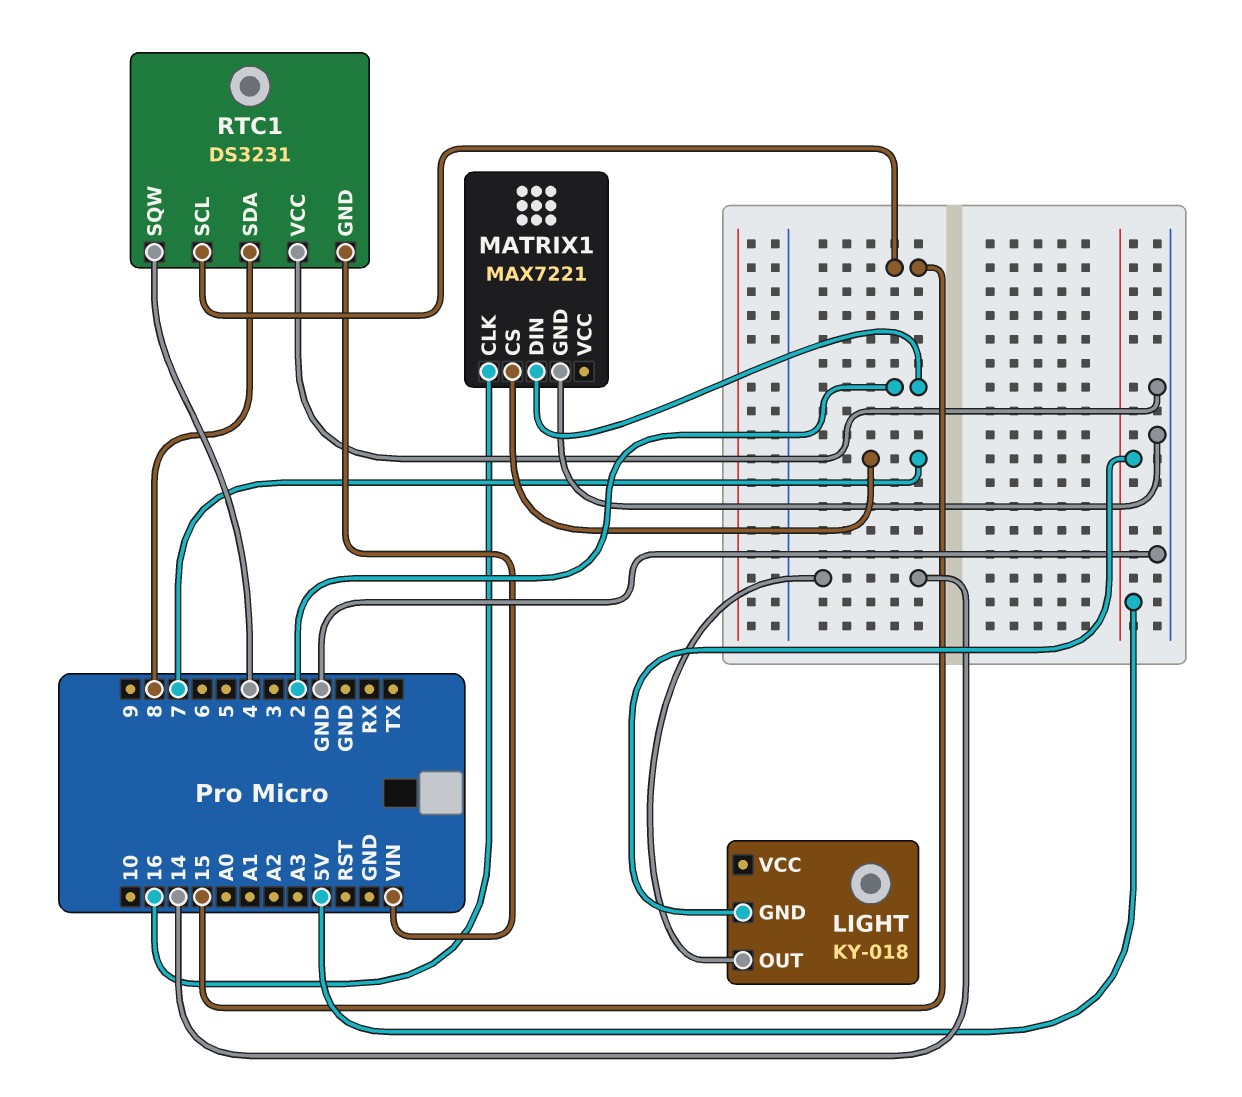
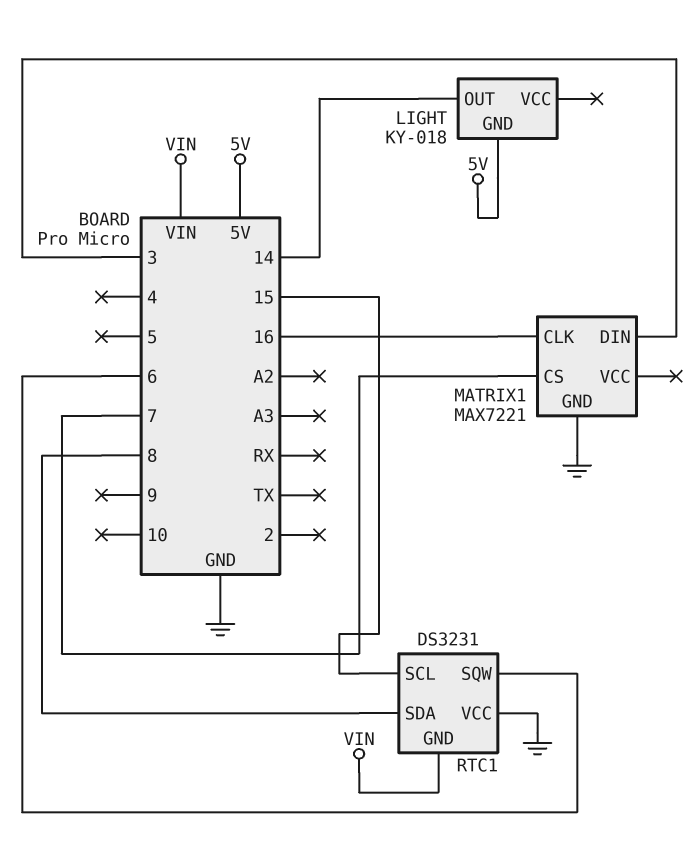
MATRIX1 pin DIN: 2 -> 3
RTC1 pin SQW: 4 -> 6

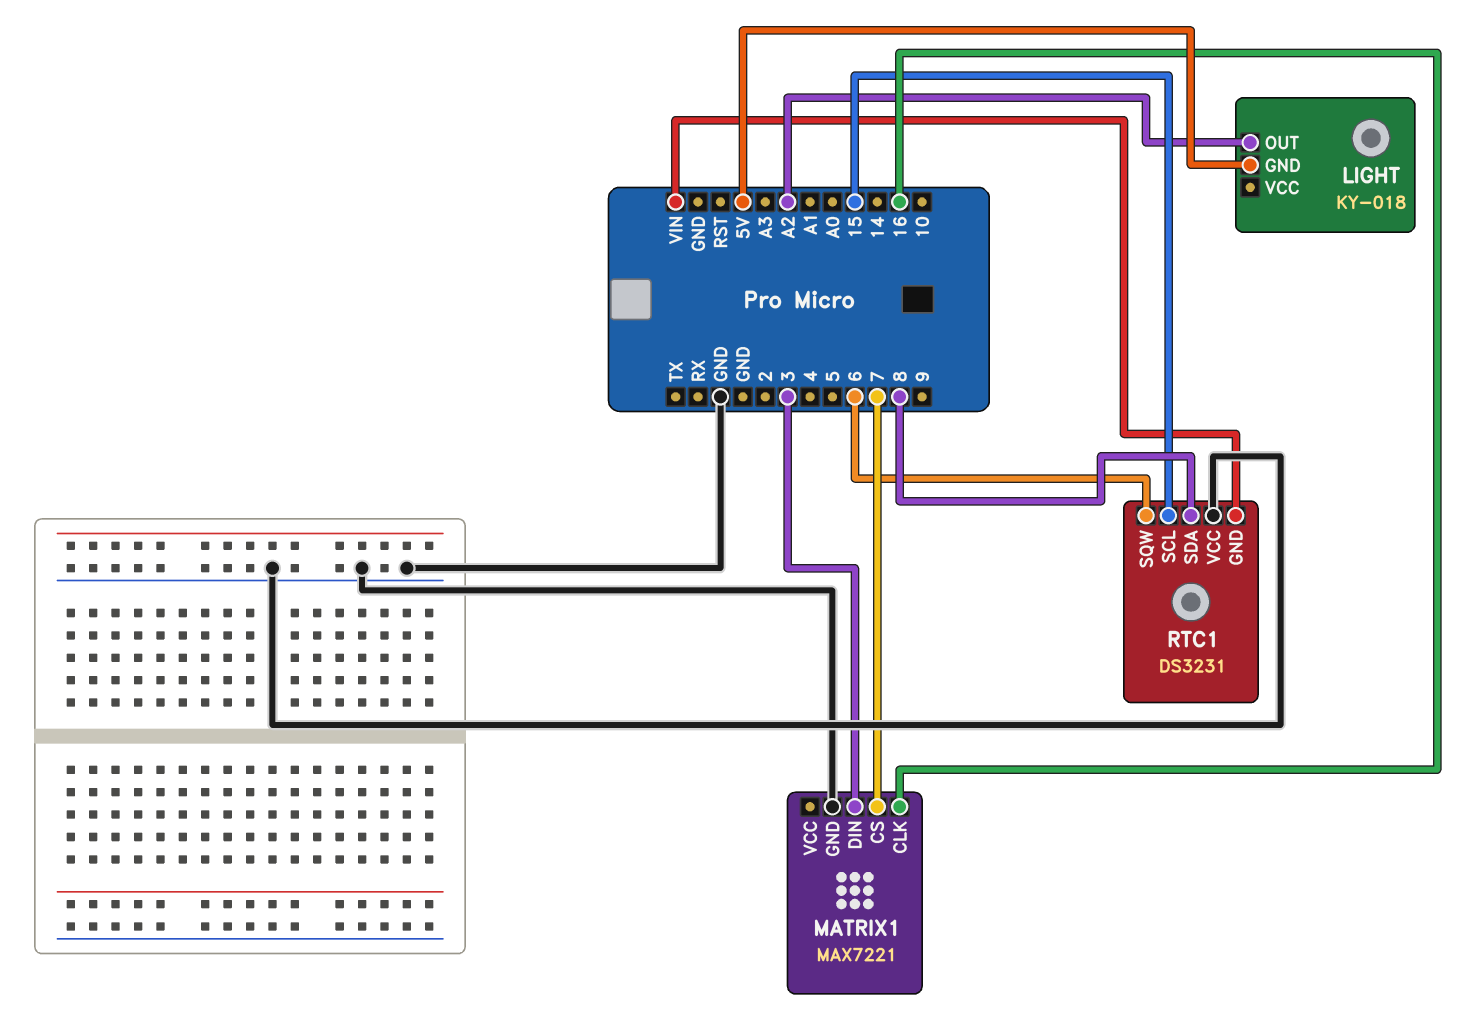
LIGHT pin OUT: 14 -> A2

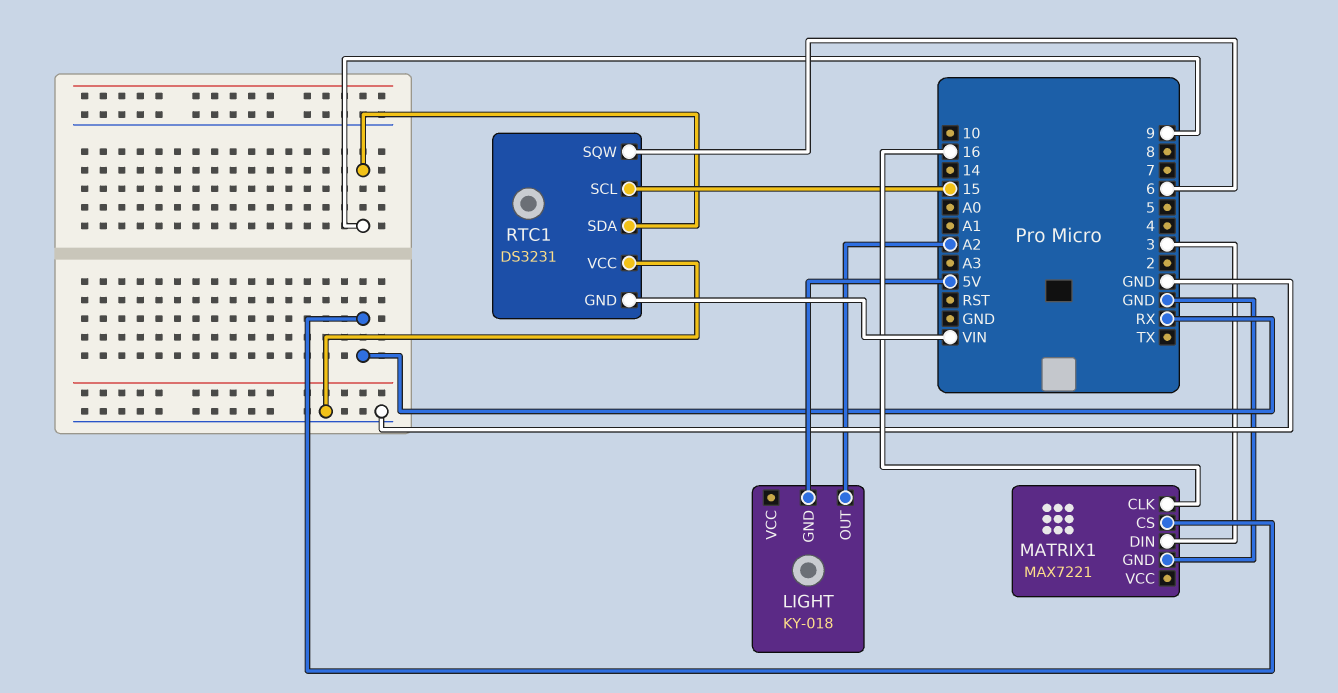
MATRIX1 pin CS: 7 -> RX
RTC1 pin SDA: 8 -> 9

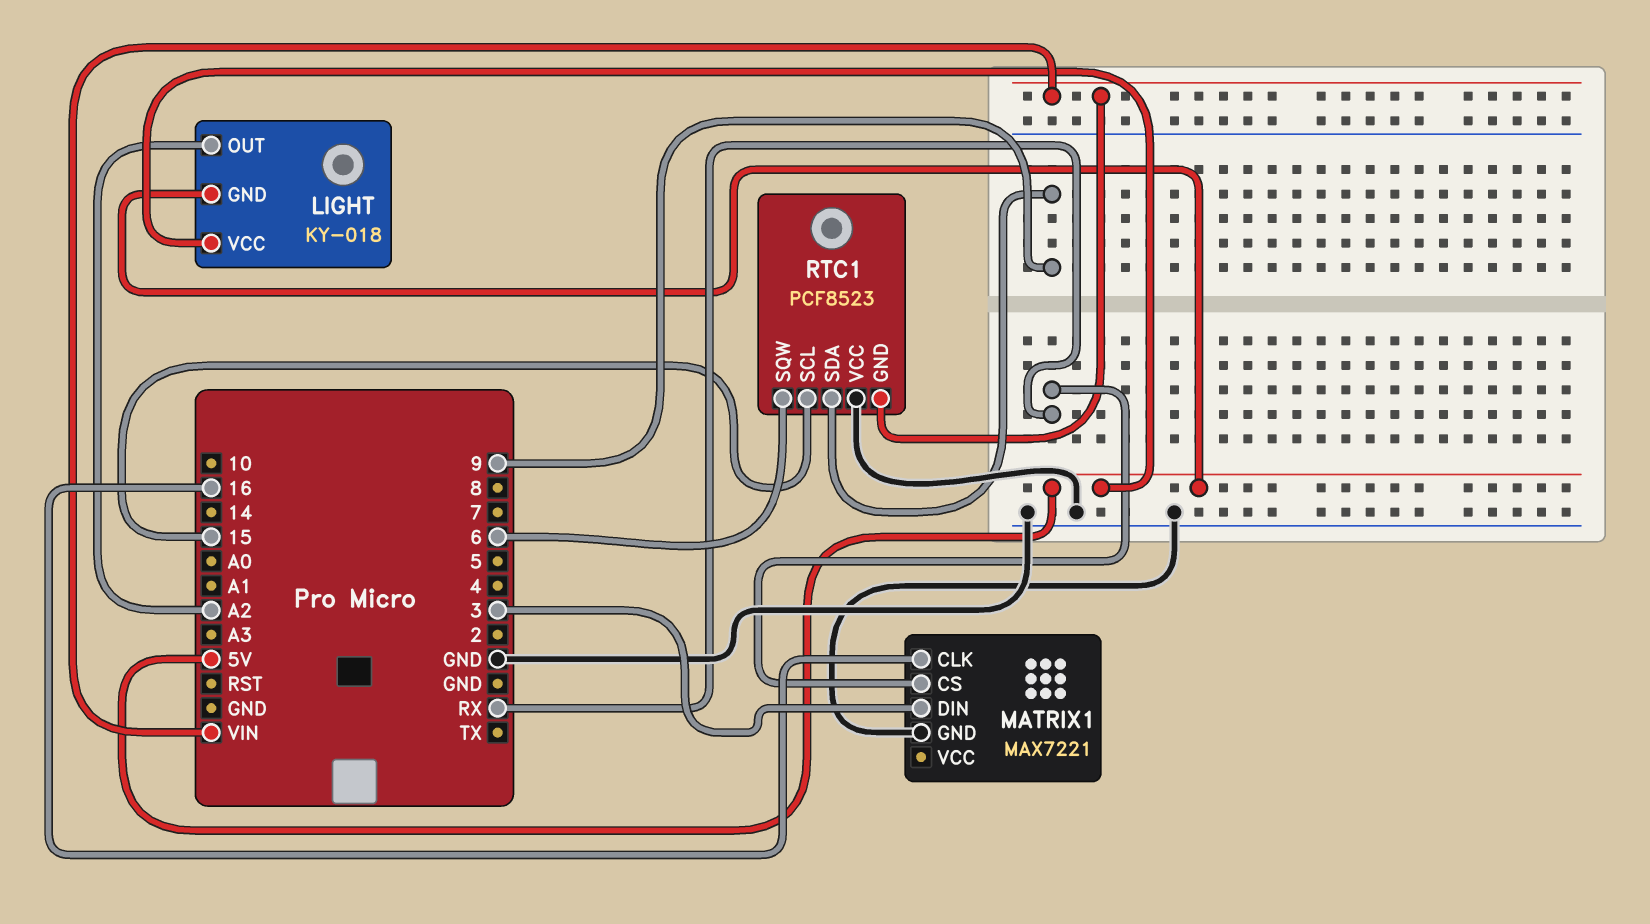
LIGHT pin VCC: none -> 5V
RTC1: DS3231 -> PCF8523

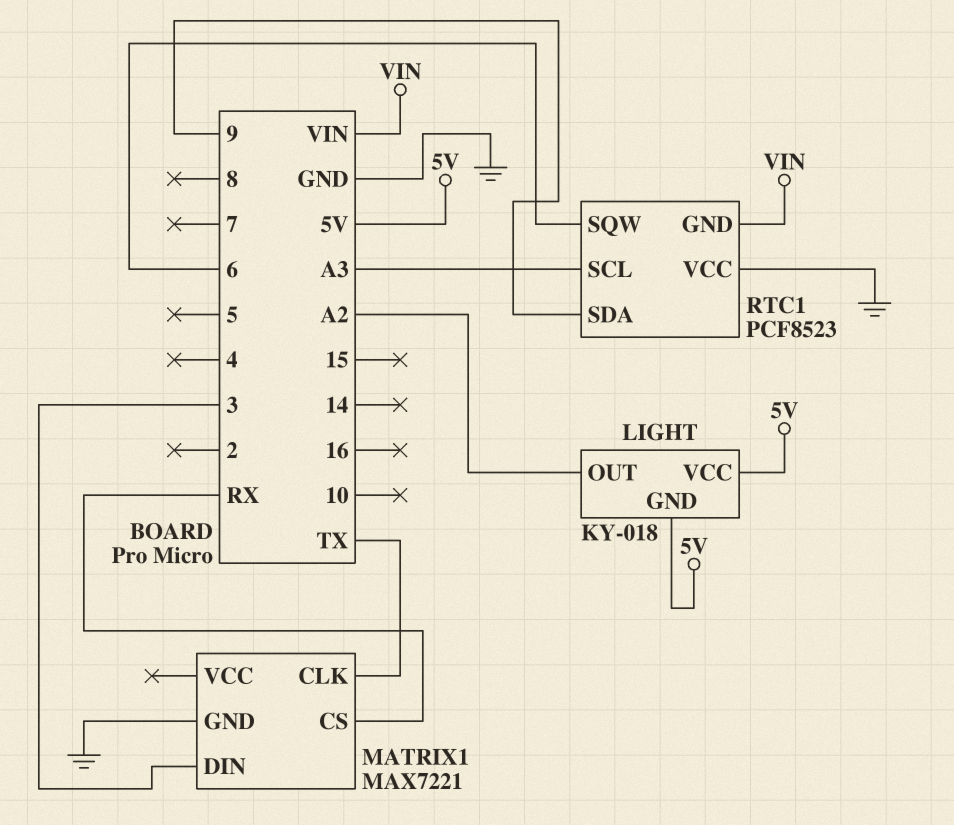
MATRIX1 pin CLK: 16 -> TX
RTC1 pin SCL: 15 -> A3

